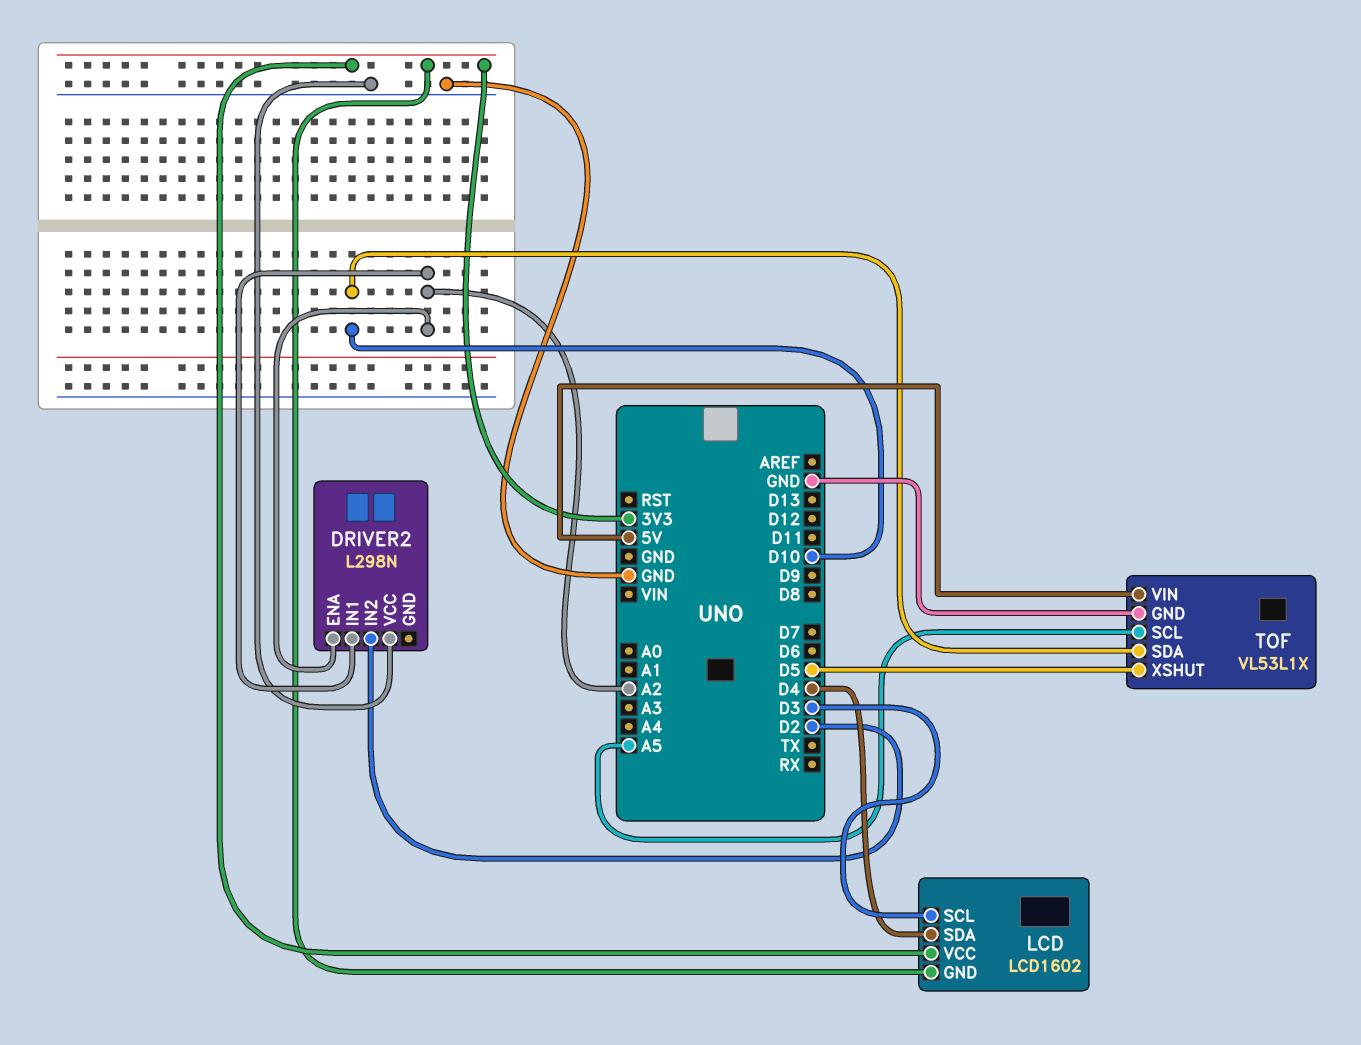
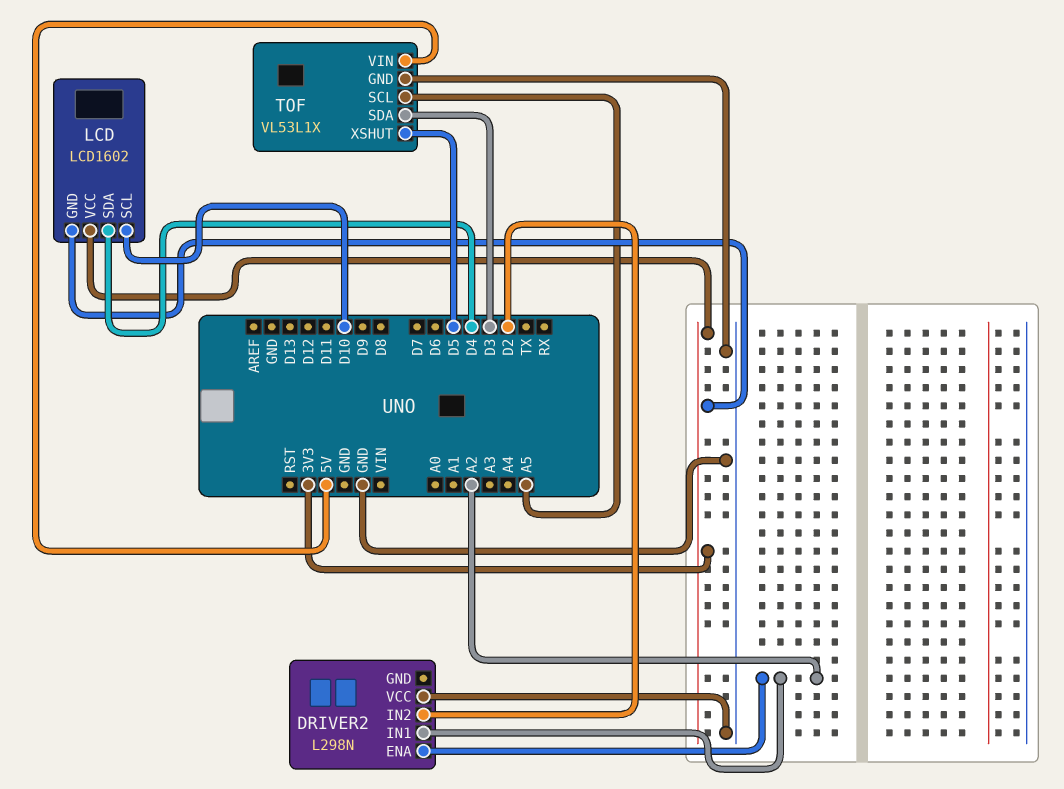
LCD pin SCL: D3 -> D10
TOF pin SDA: D10 -> D3

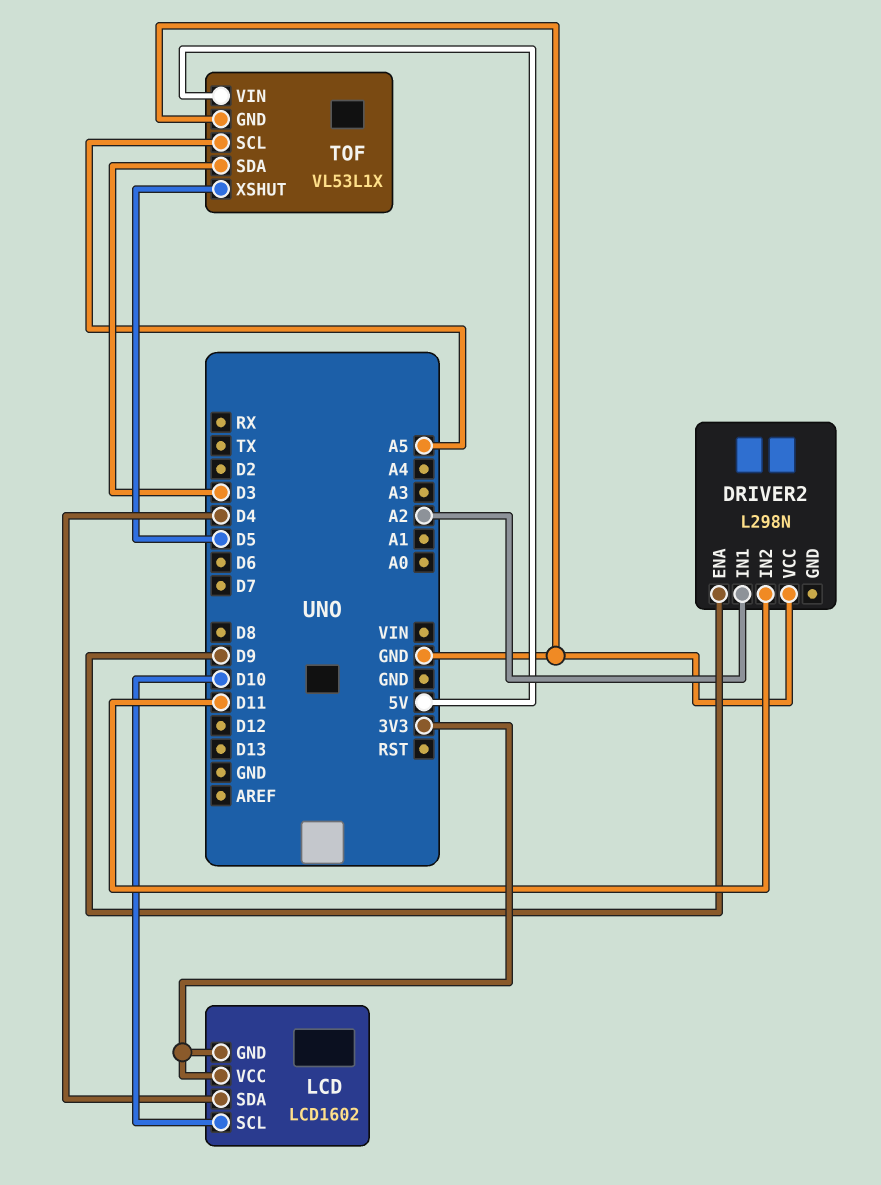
DRIVER2 pin ENA: A2 -> D9
DRIVER2 pin IN2: D2 -> D11

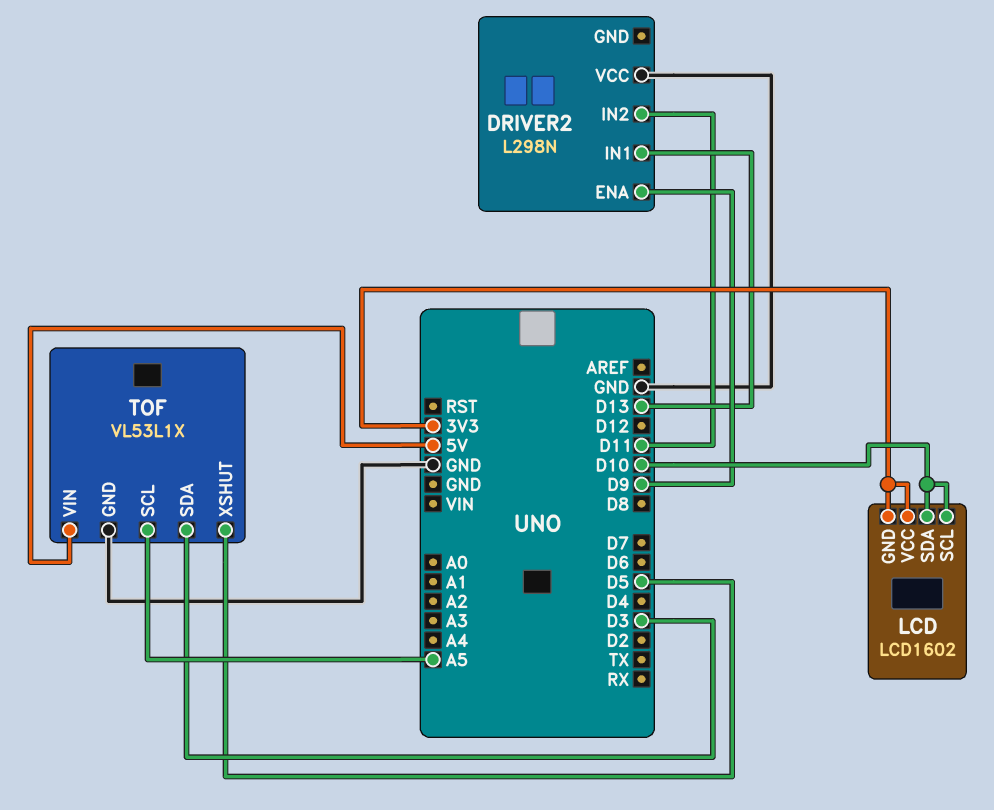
DRIVER2 pin IN1: A2 -> D13
LCD pin SDA: D4 -> D10

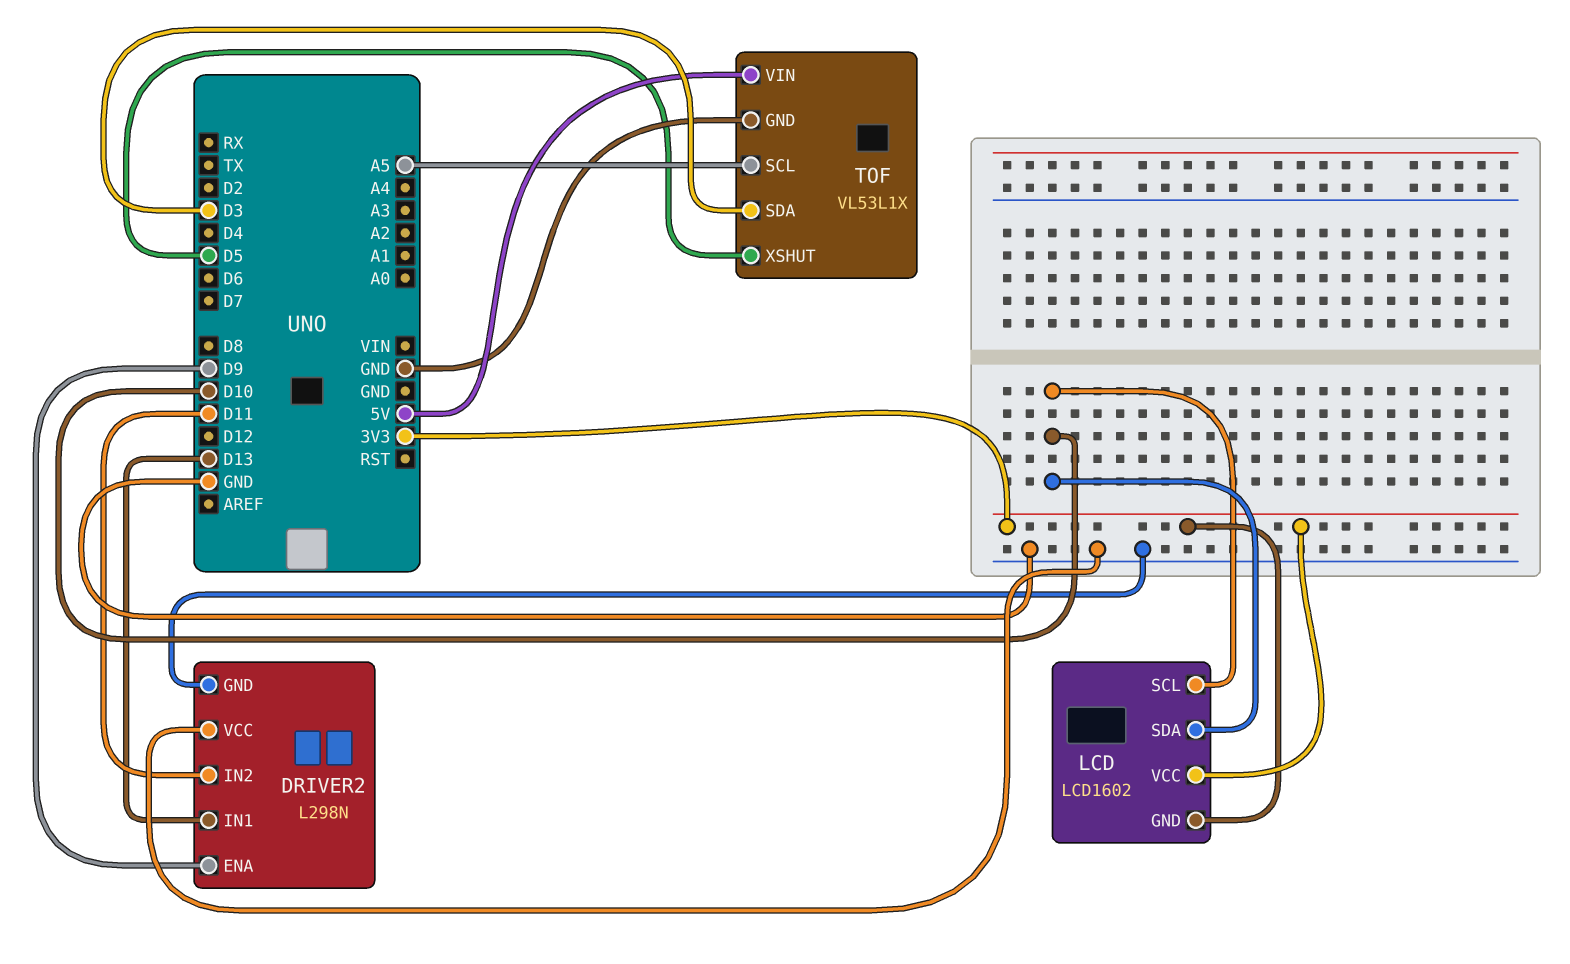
DRIVER2 pin GND: none -> GND

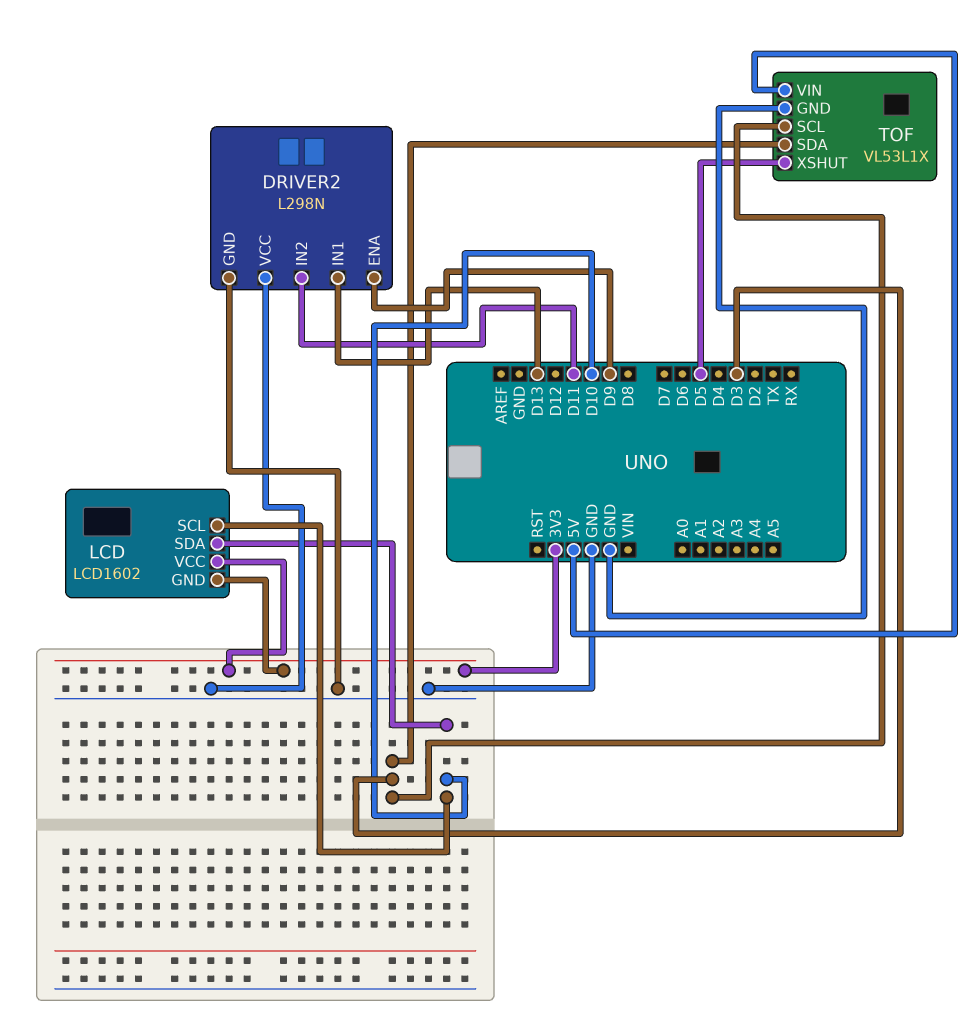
TOF pin SCL: A5 -> D3

